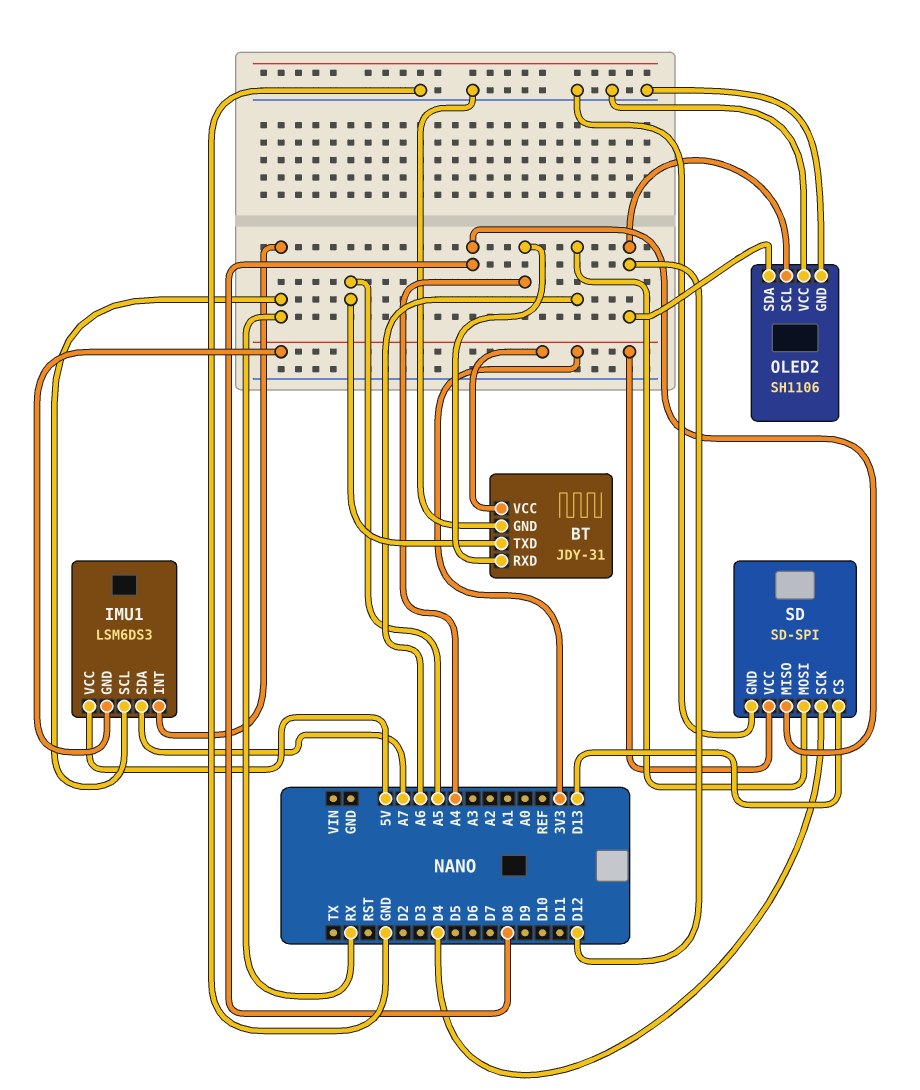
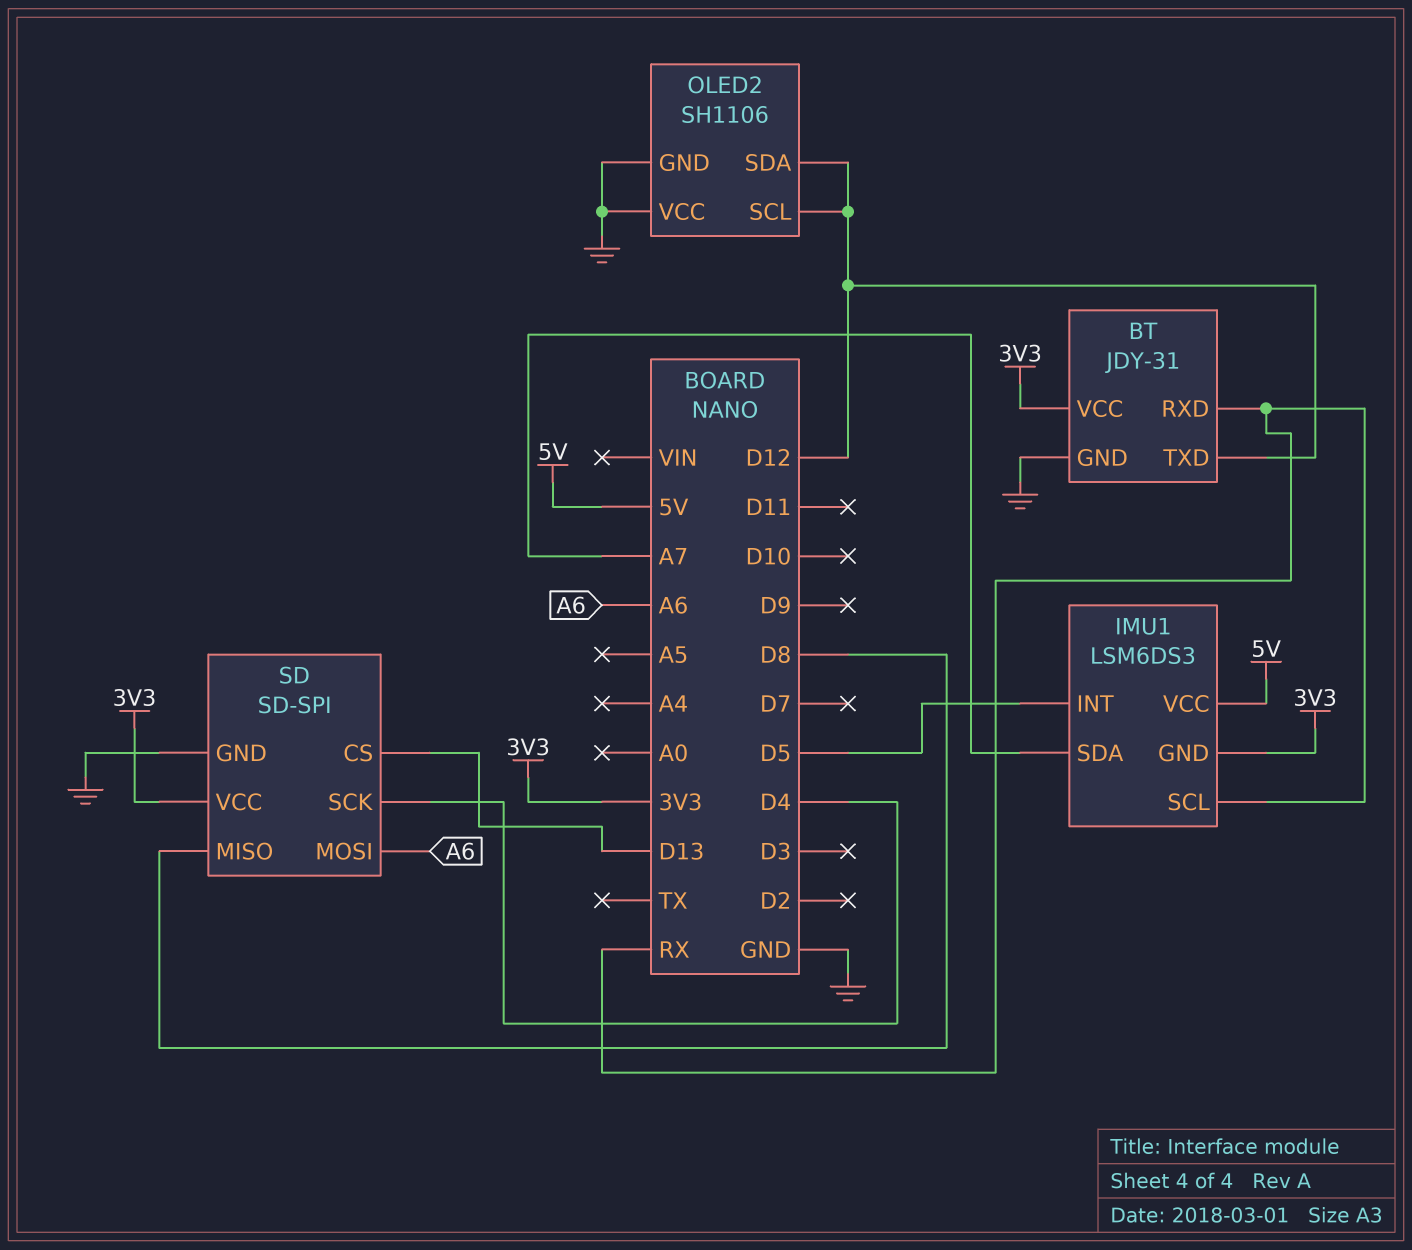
BT pin RXD: A4 -> RX
BT pin TXD: A5 -> D12
IMU1 pin INT: RX -> D5

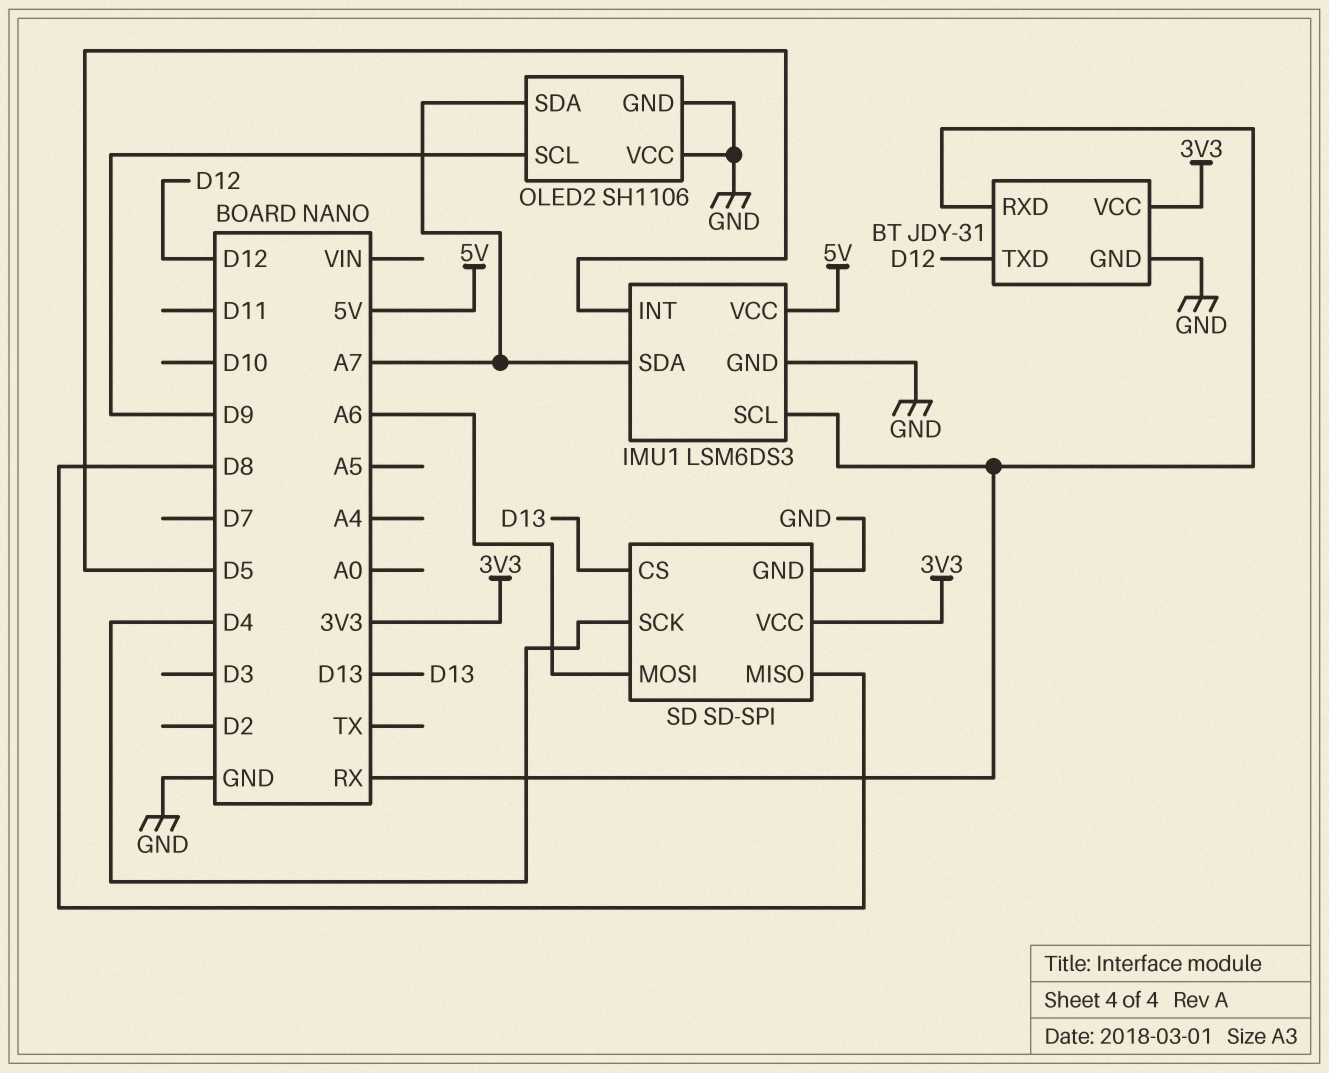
IMU1 pin GND: 3V3 -> GND
OLED2 pin SCL: D12 -> D9
OLED2 pin SDA: D12 -> A7

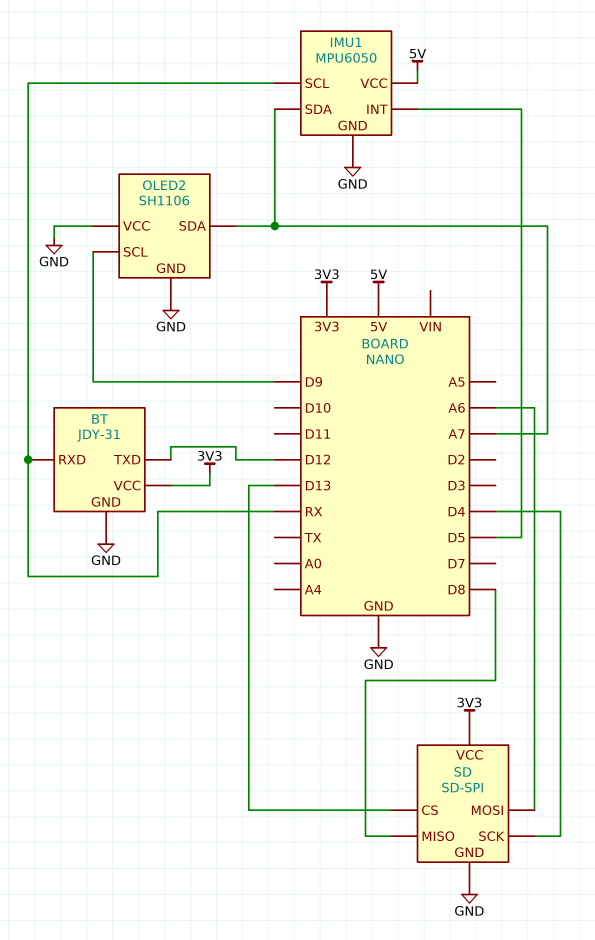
IMU1: LSM6DS3 -> MPU6050

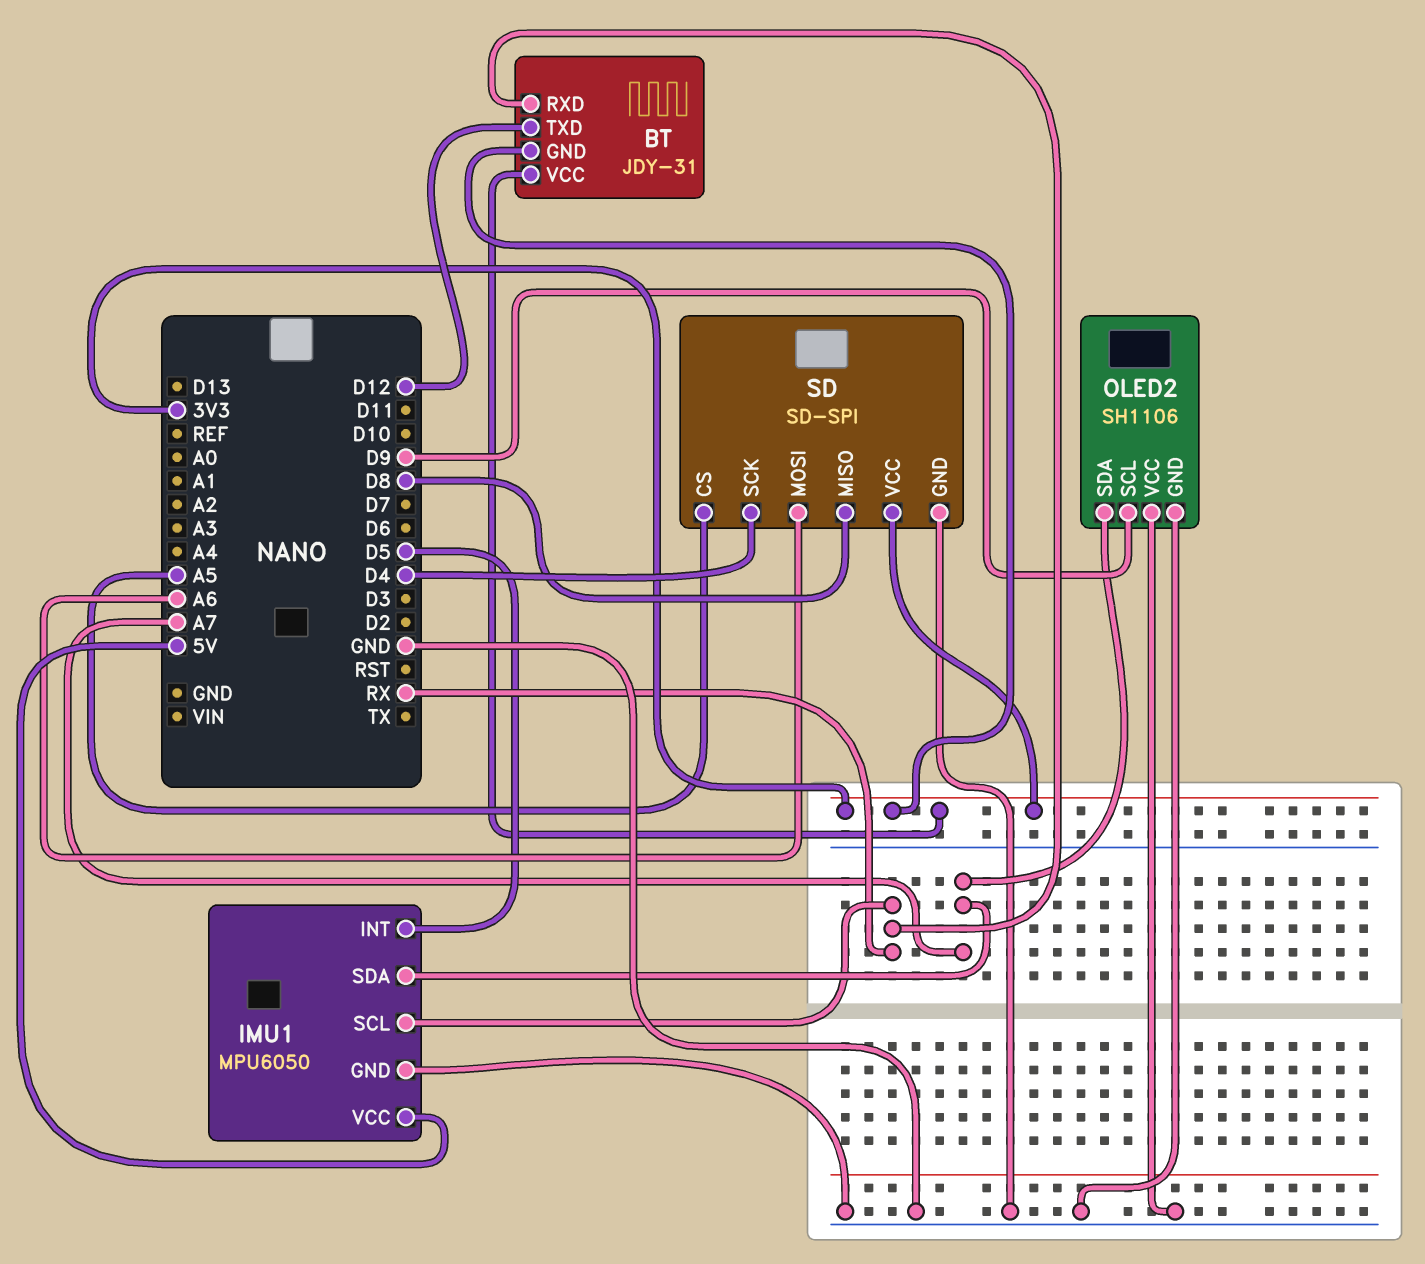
BT pin GND: GND -> 3V3
SD pin CS: D13 -> A5

